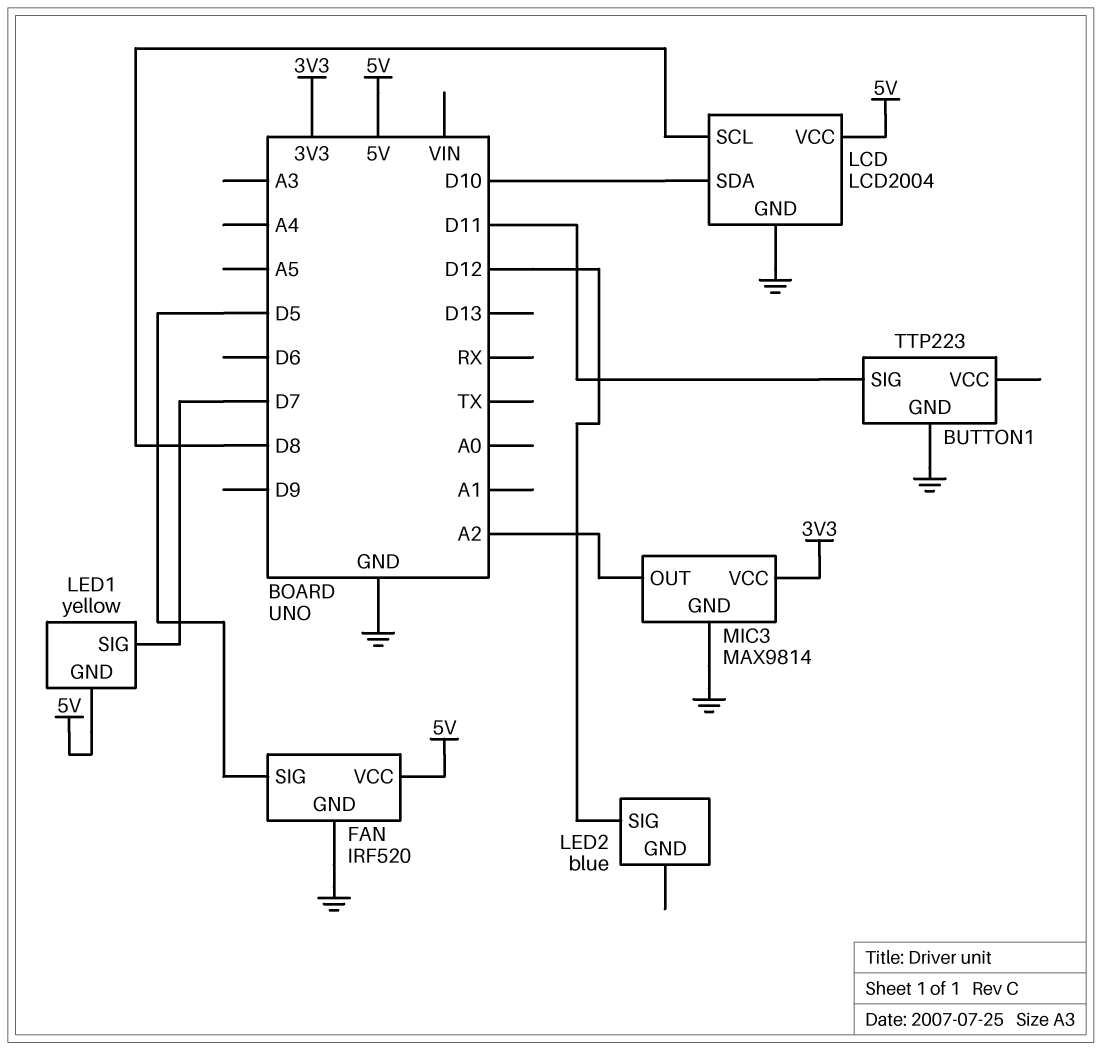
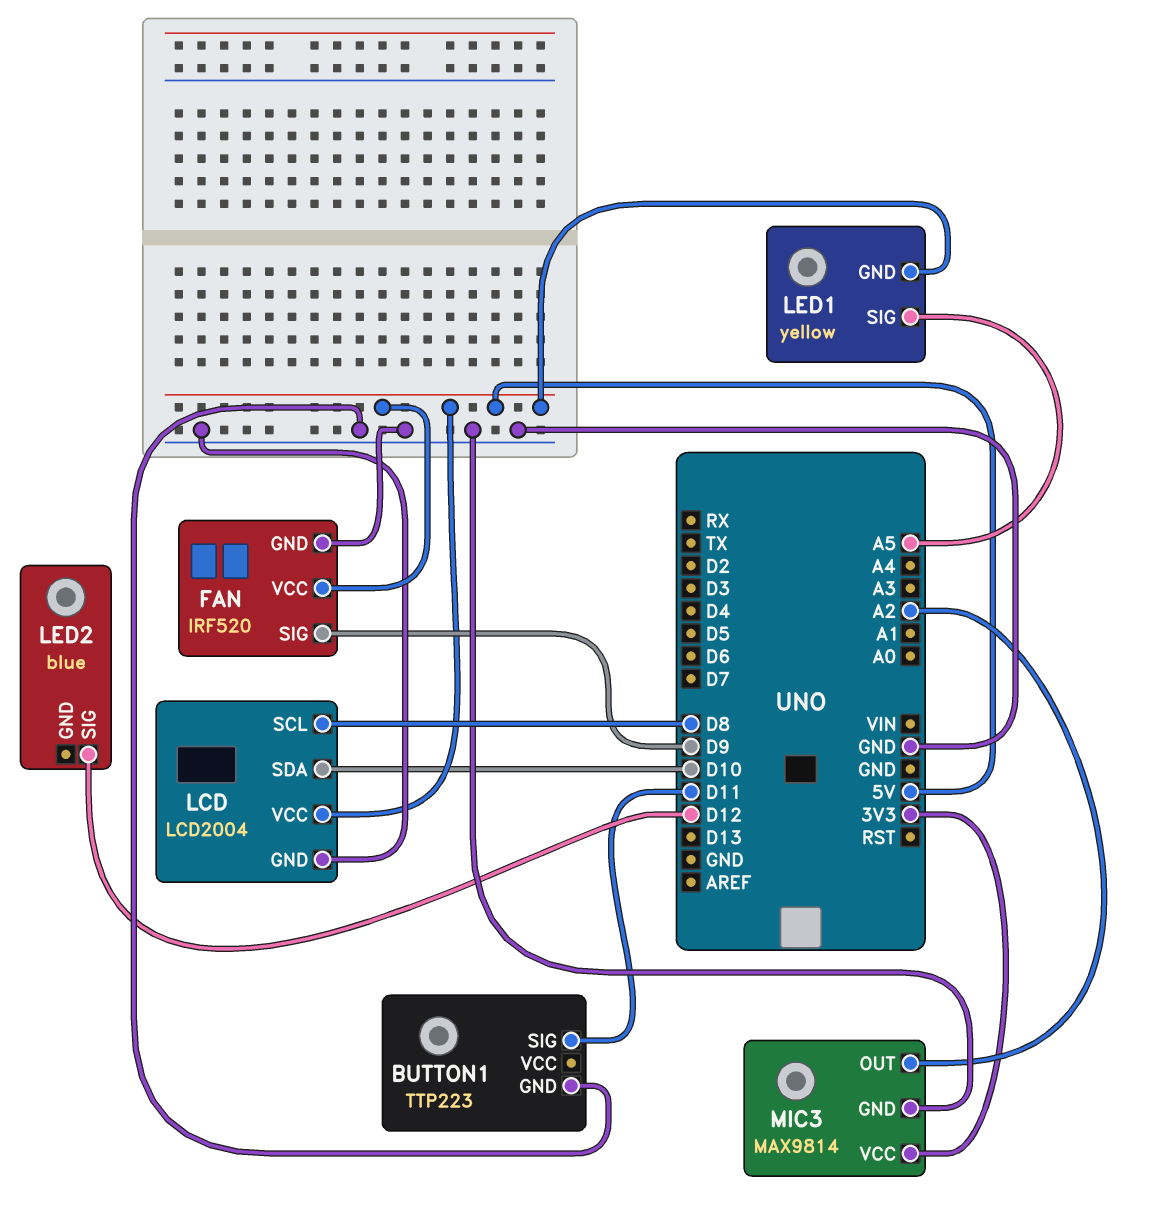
FAN pin SIG: D5 -> D9
LED1 pin SIG: D7 -> A5

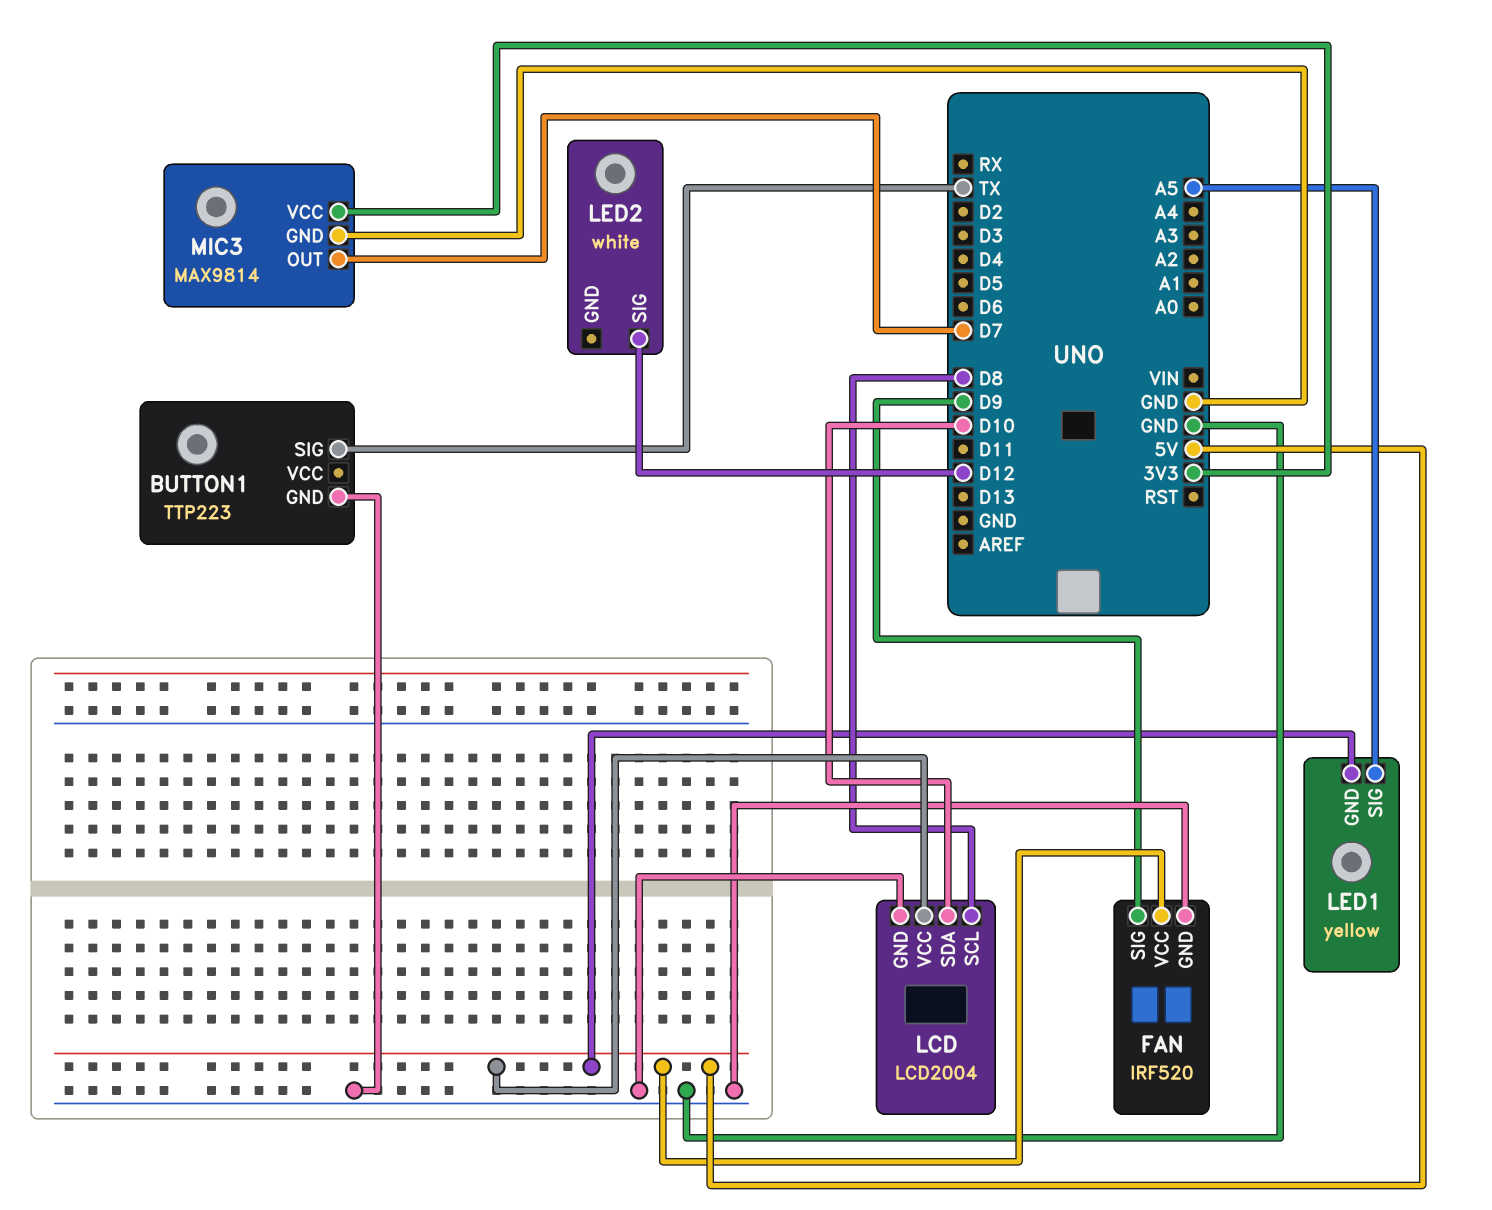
BUTTON1 pin SIG: D11 -> TX
LED2: blue -> white
MIC3 pin OUT: A2 -> D7

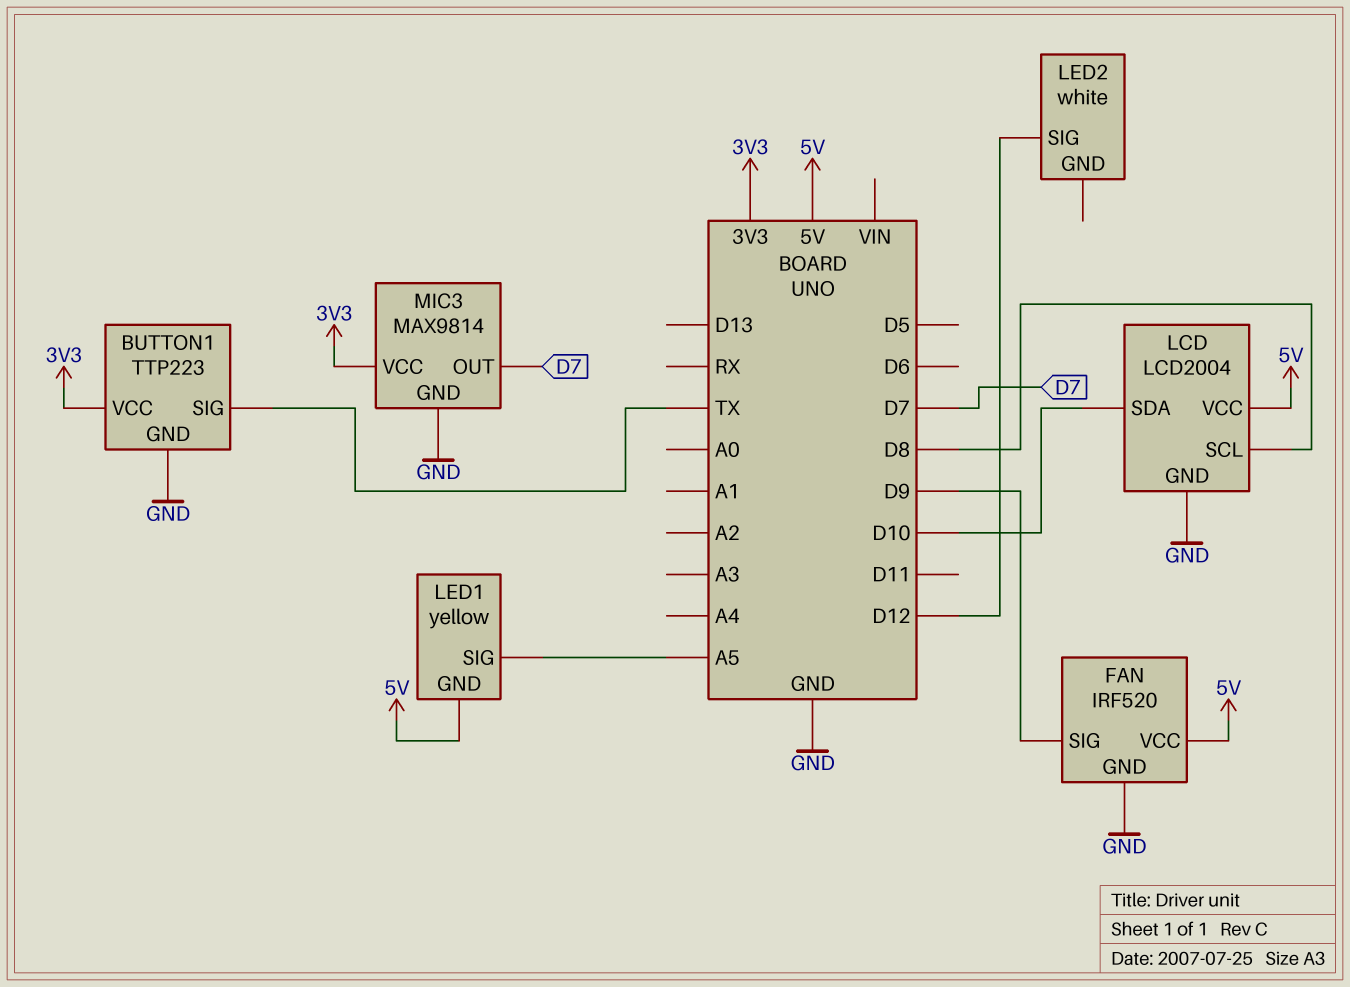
BUTTON1 pin VCC: none -> 3V3

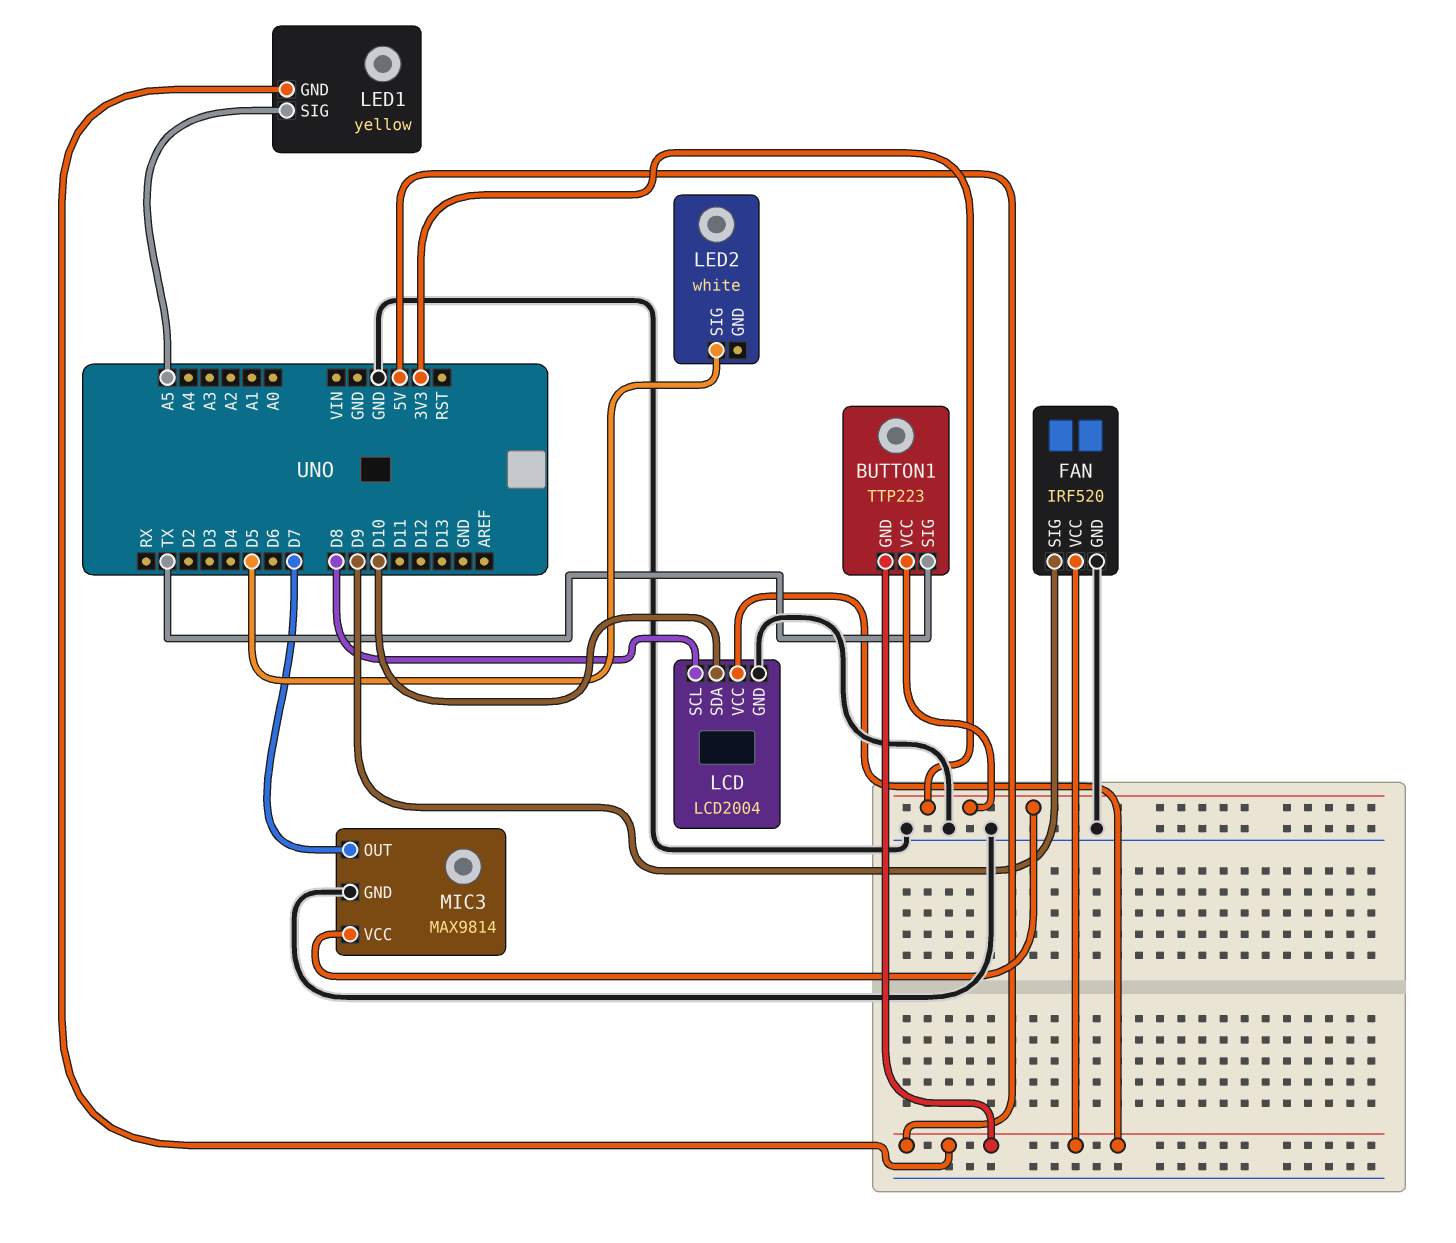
BUTTON1 pin GND: GND -> 5V
LED2 pin SIG: D12 -> D5

